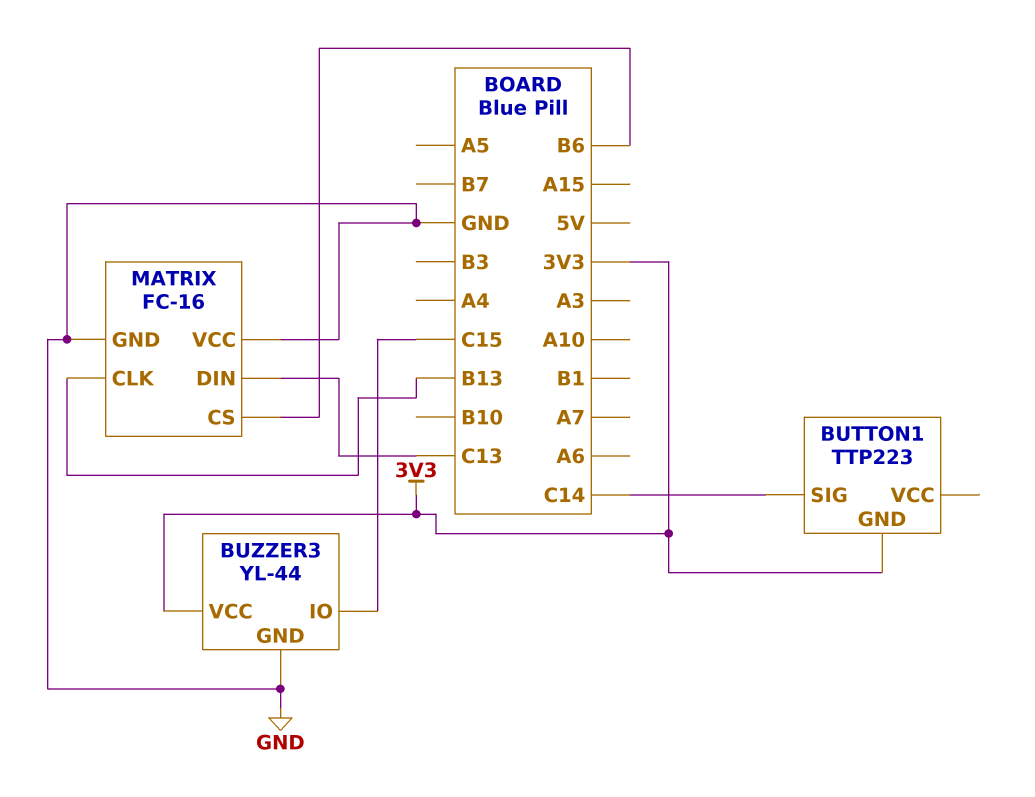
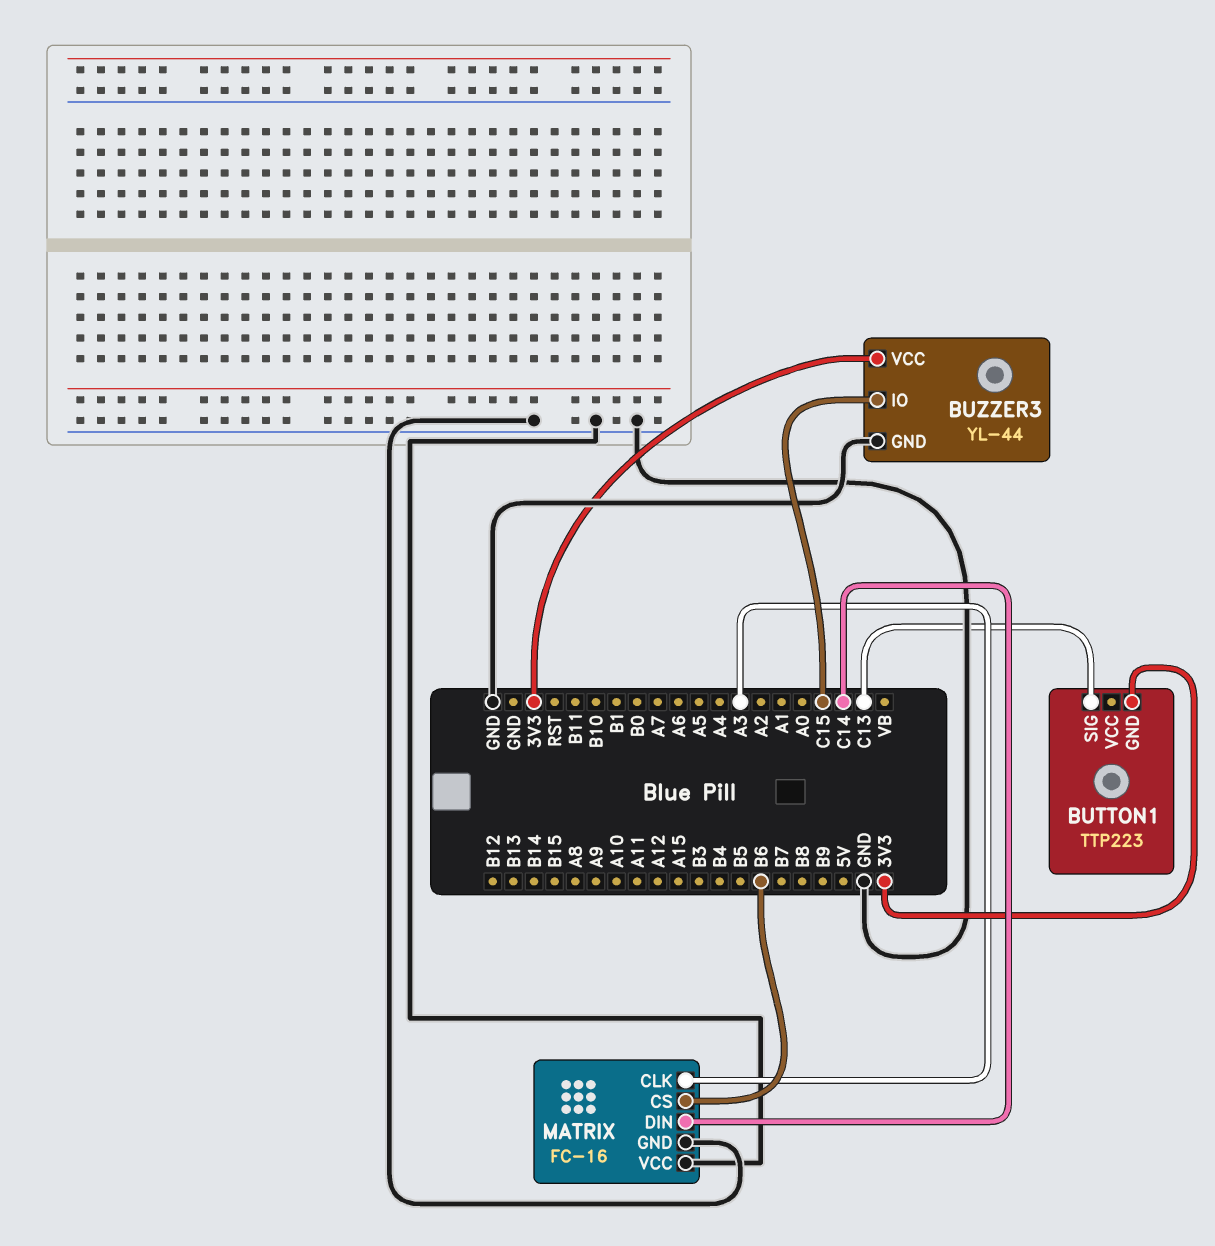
BUTTON1 pin SIG: C14 -> C13
MATRIX pin CLK: B13 -> A3
MATRIX pin DIN: C13 -> C14

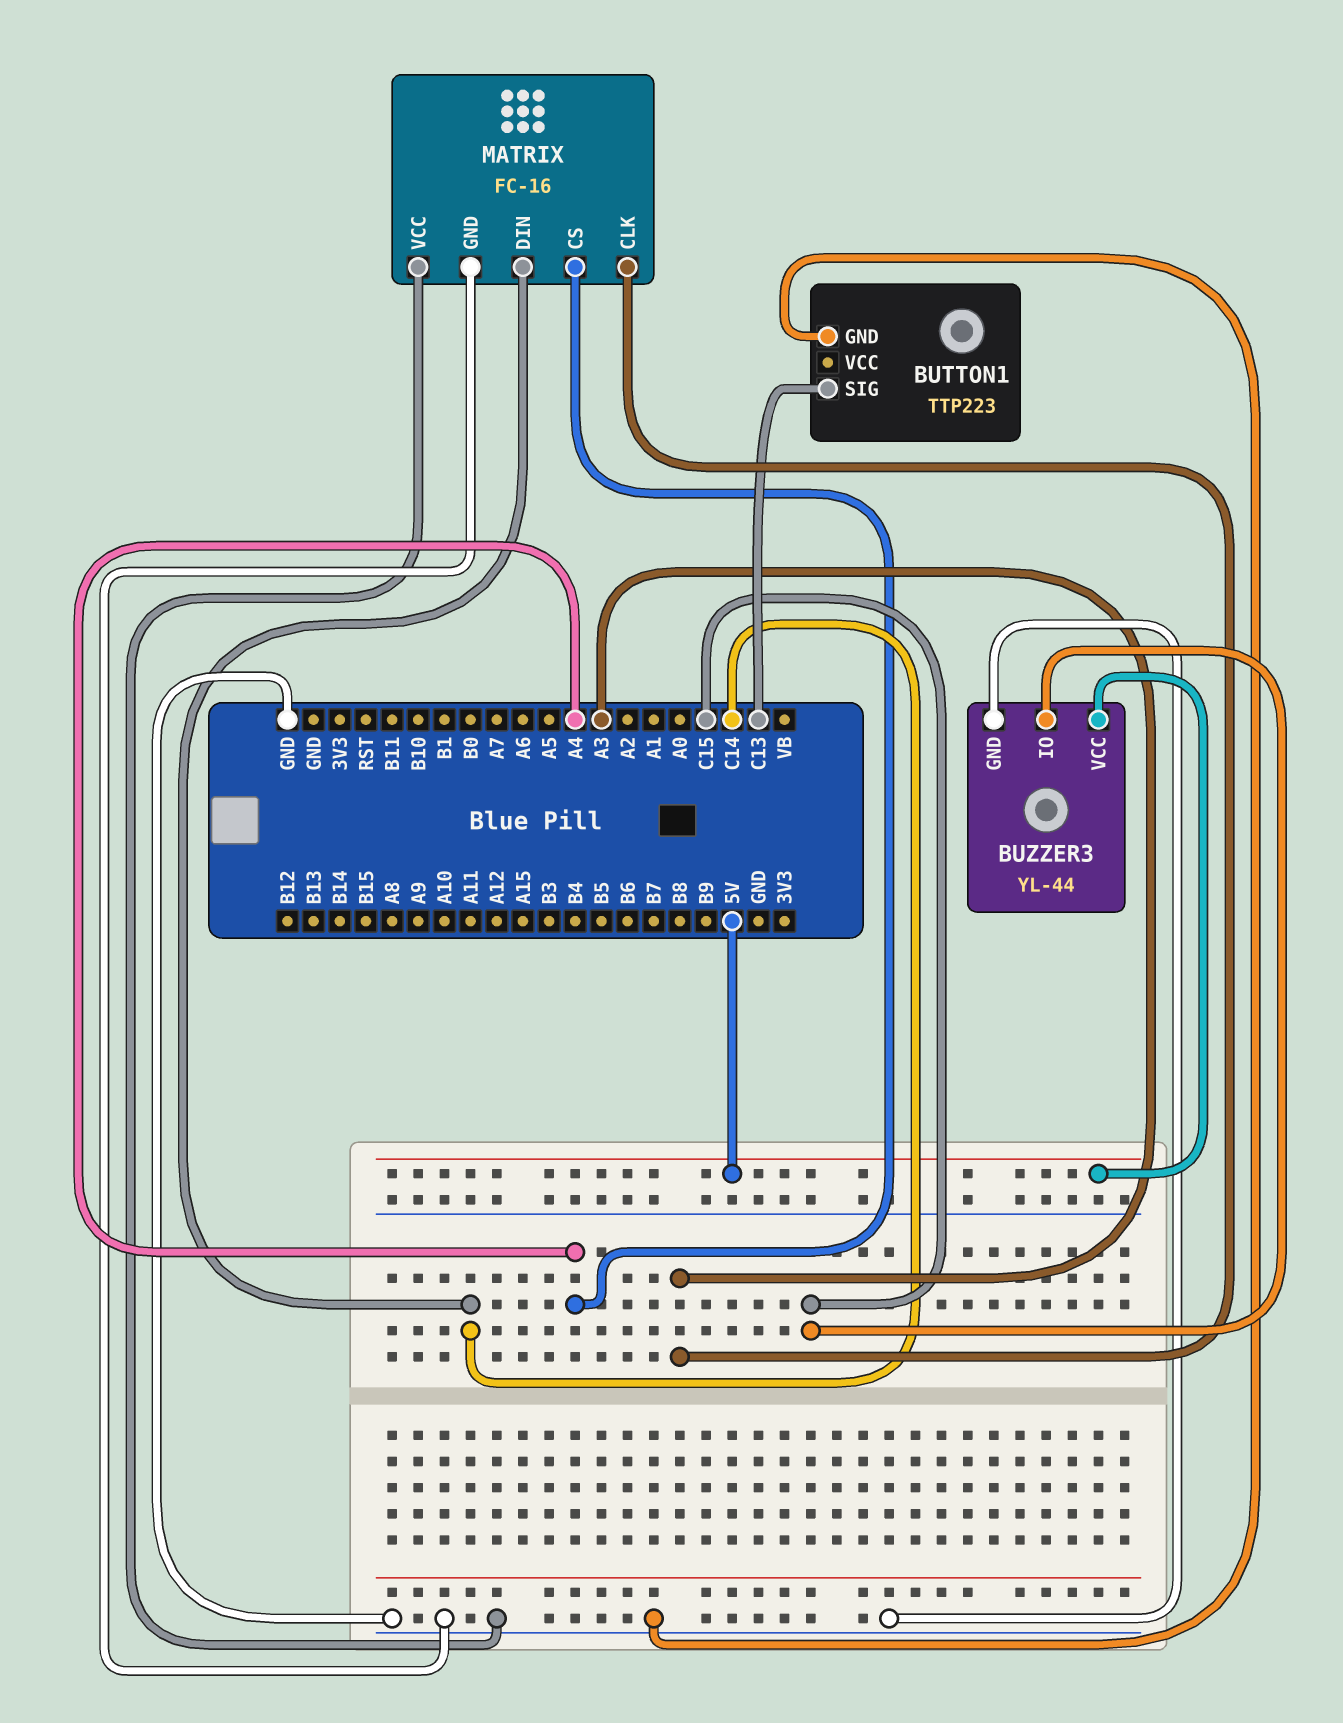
BUTTON1 pin GND: 3V3 -> GND
BUZZER3 pin VCC: 3V3 -> 5V
MATRIX pin CS: B6 -> A4

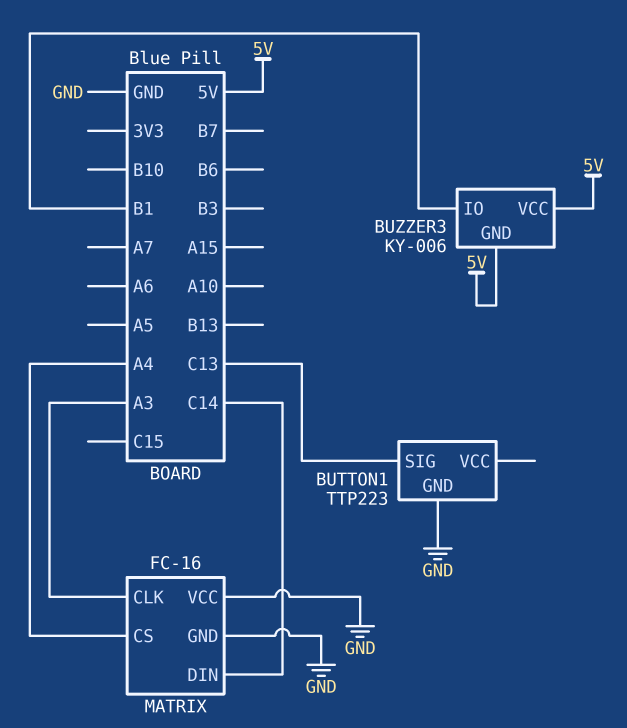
BUZZER3: YL-44 -> KY-006
BUZZER3 pin GND: GND -> 5V
BUZZER3 pin IO: C15 -> B1

